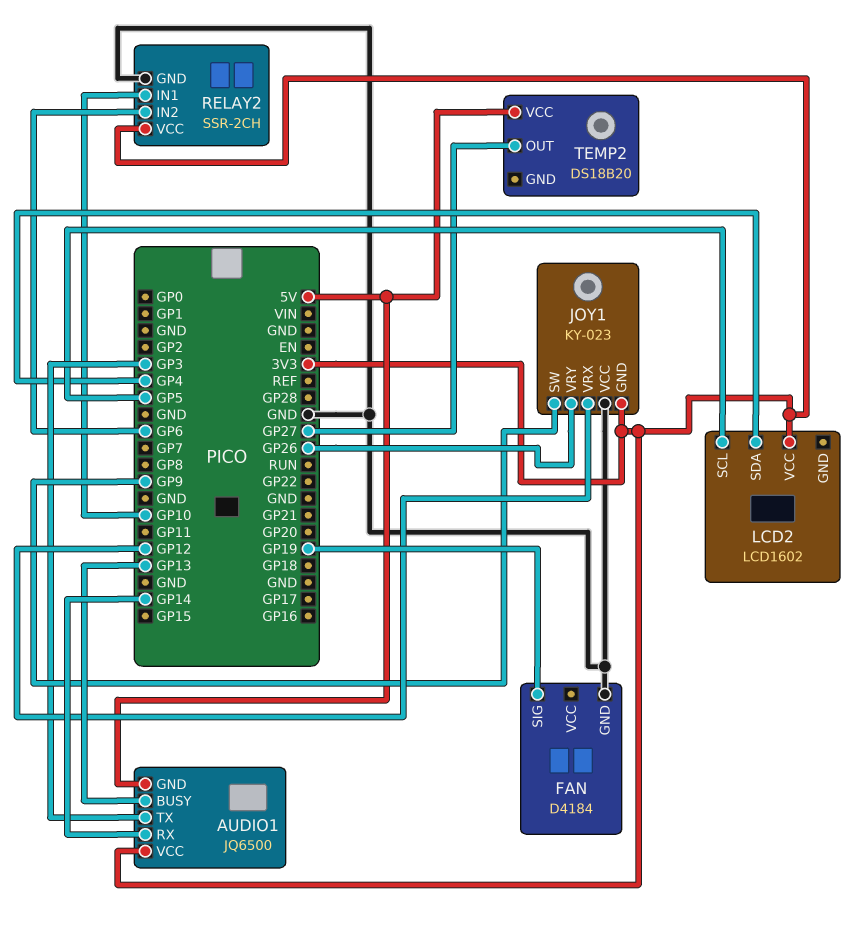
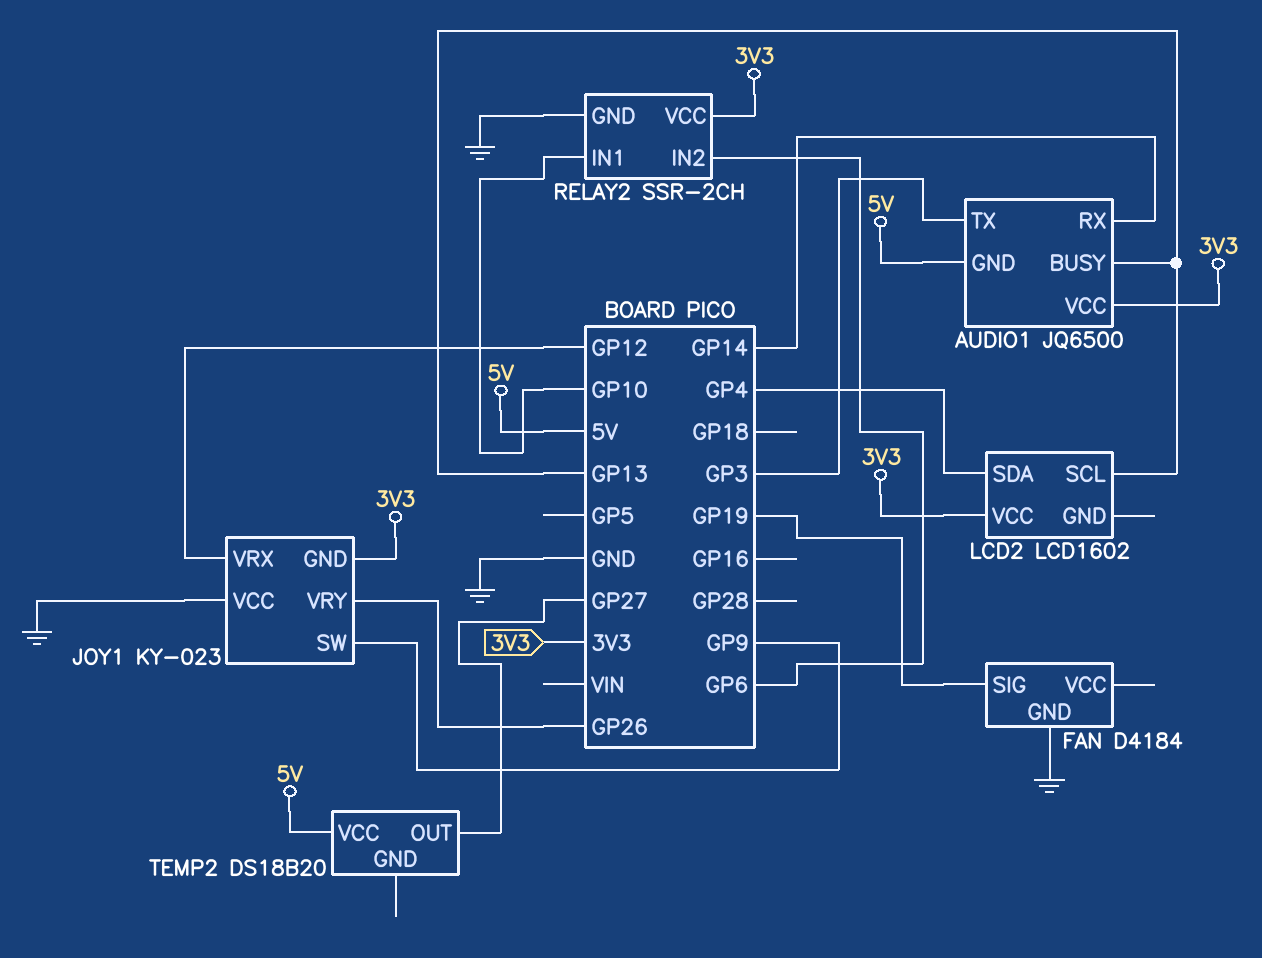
LCD2 pin SCL: GP5 -> GP13

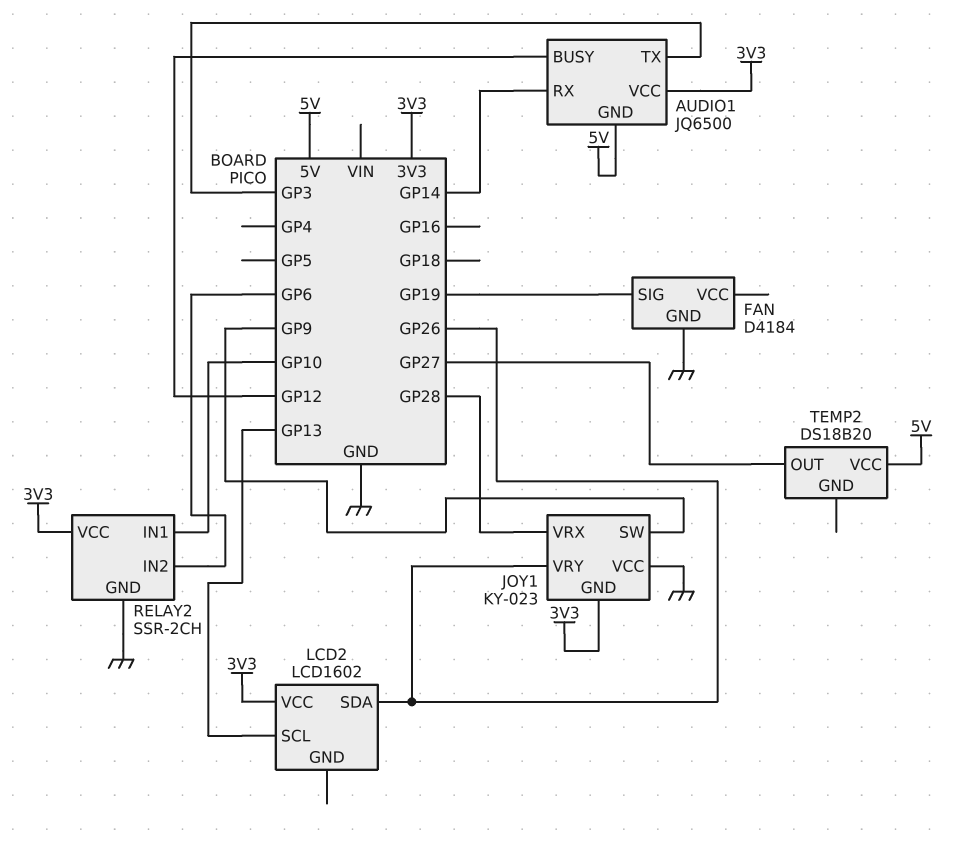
AUDIO1 pin BUSY: GP13 -> GP12
JOY1 pin VRX: GP12 -> GP28
LCD2 pin SDA: GP4 -> GP26

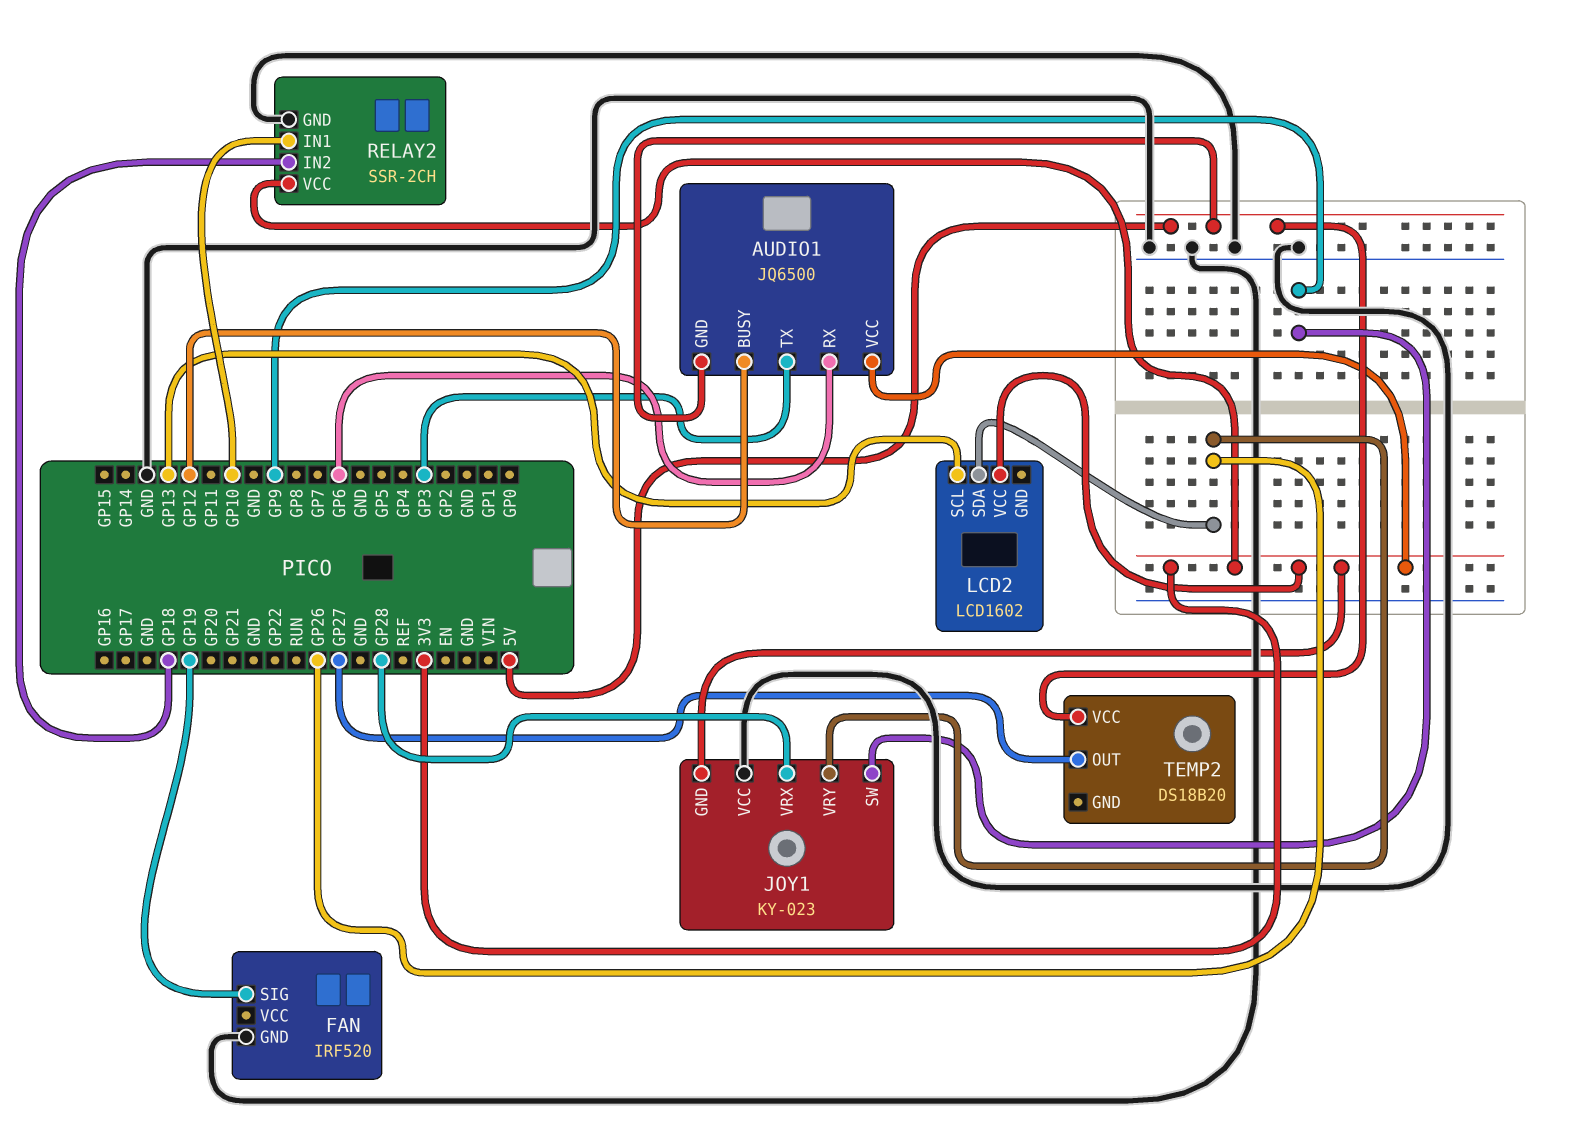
AUDIO1 pin RX: GP14 -> GP6
FAN: D4184 -> IRF520
RELAY2 pin IN2: GP6 -> GP18

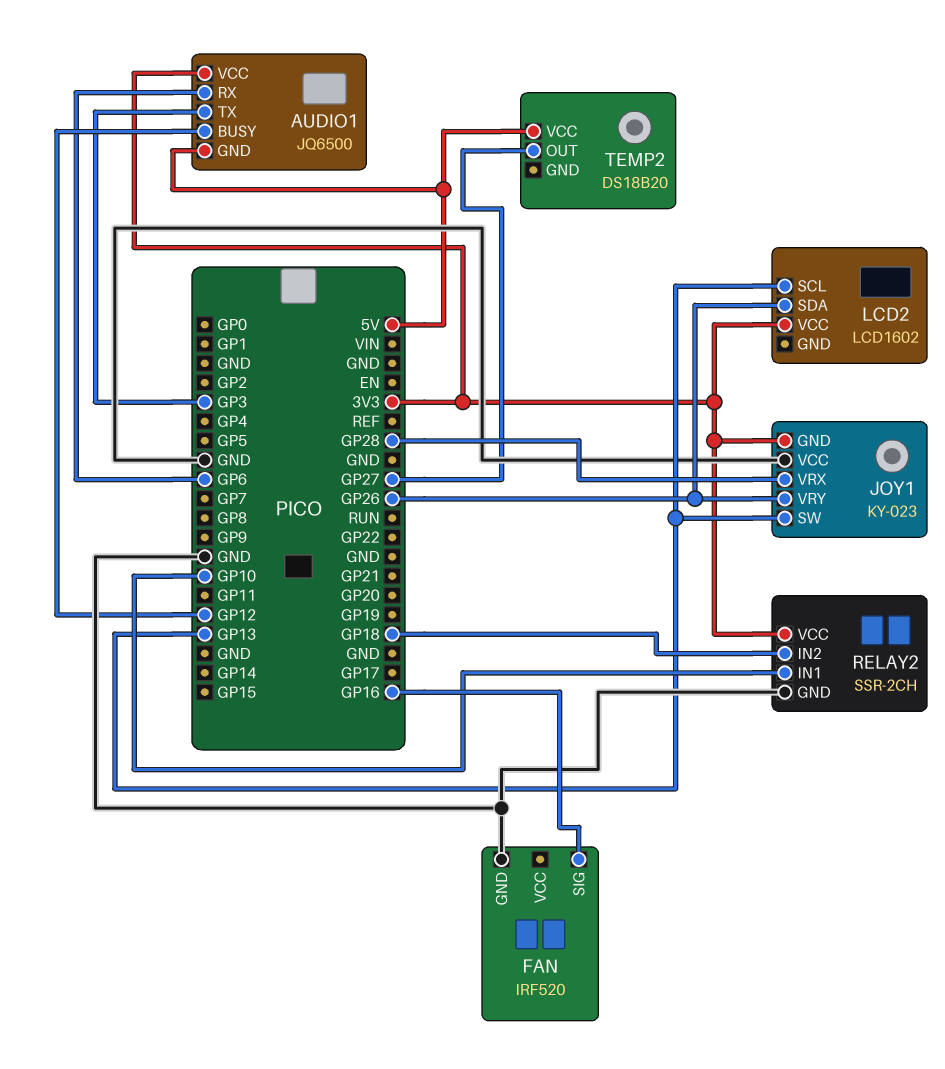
FAN pin SIG: GP19 -> GP16
JOY1 pin SW: GP9 -> GP13

